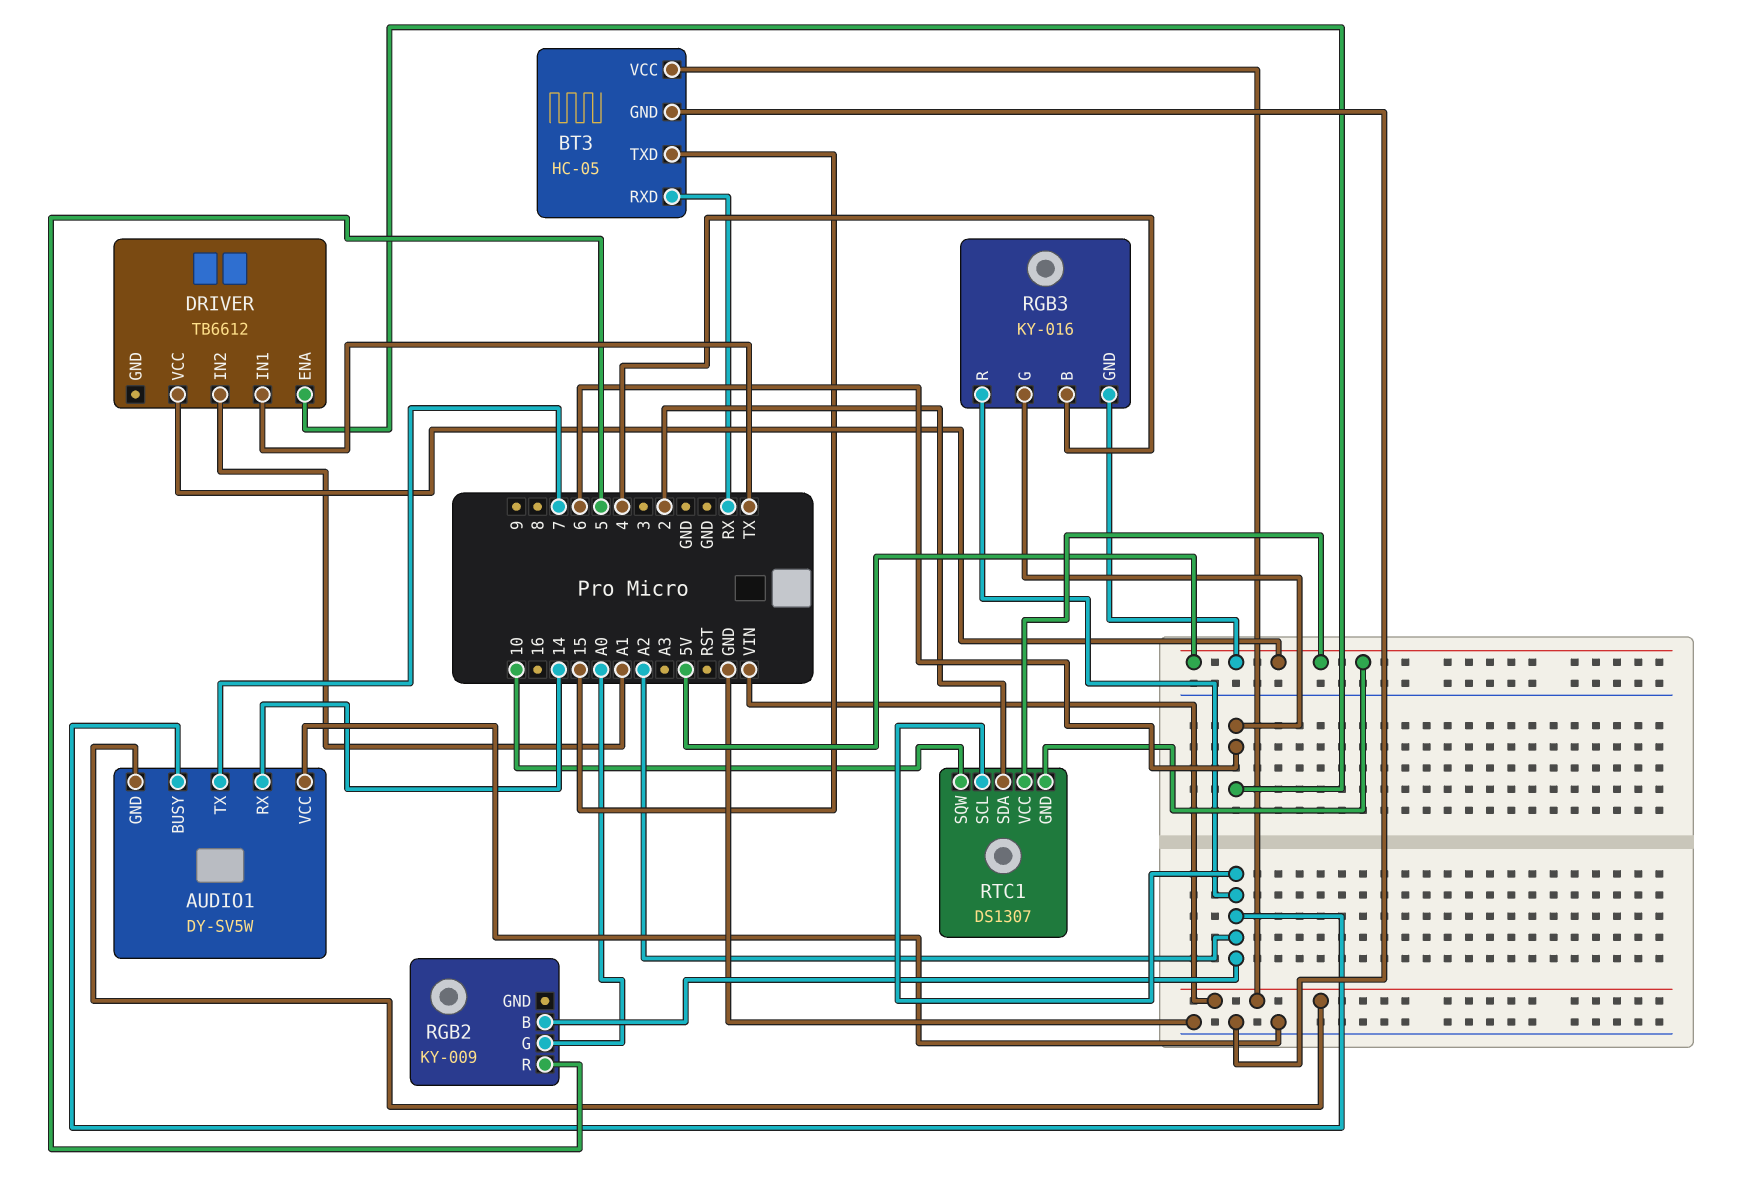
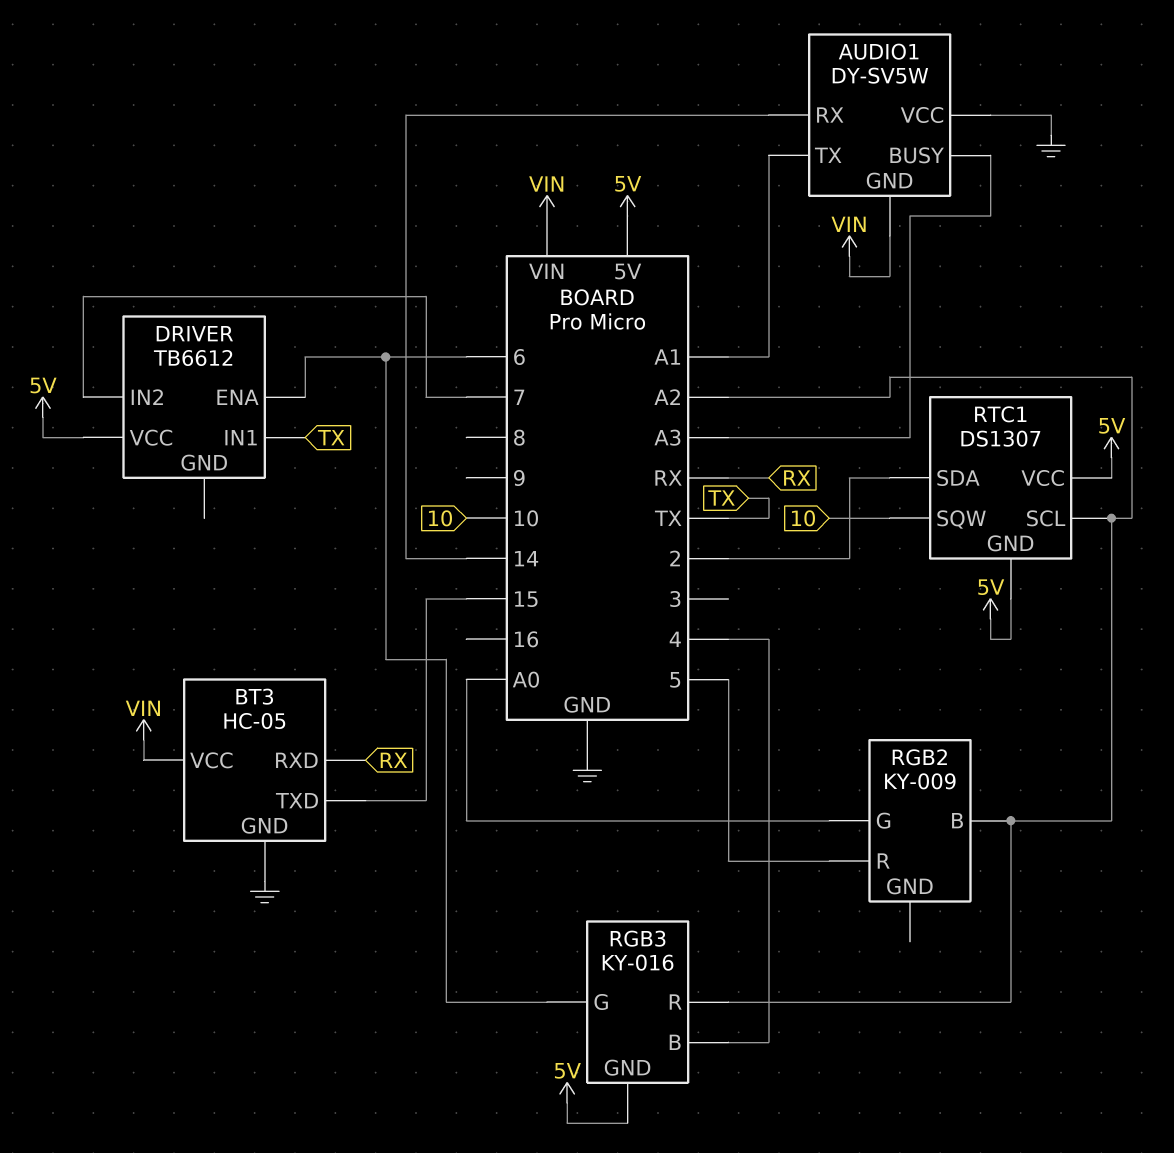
AUDIO1 pin BUSY: A2 -> A3
AUDIO1 pin TX: 7 -> A1
DRIVER pin IN2: A1 -> 7

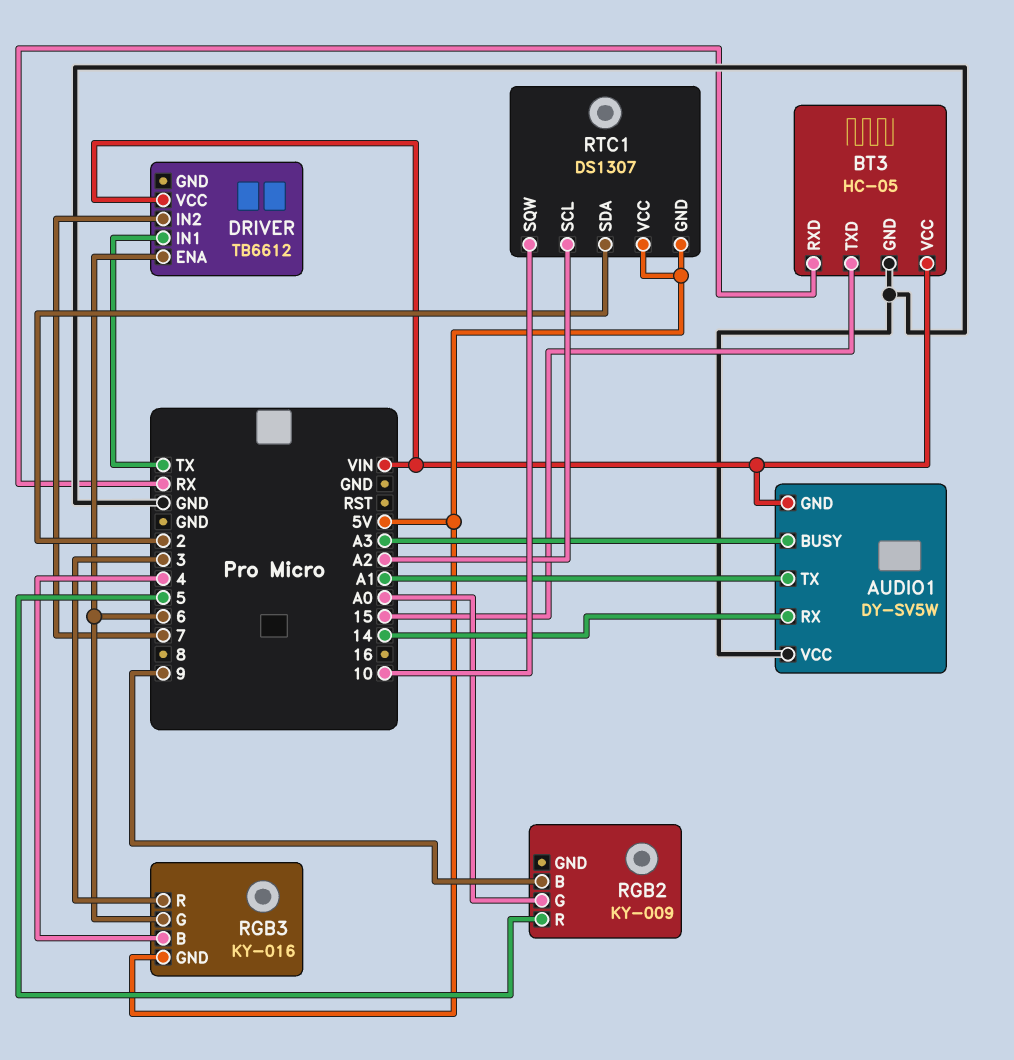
DRIVER pin VCC: 5V -> VIN
RGB2 pin B: A2 -> 9
RGB3 pin R: A2 -> 3

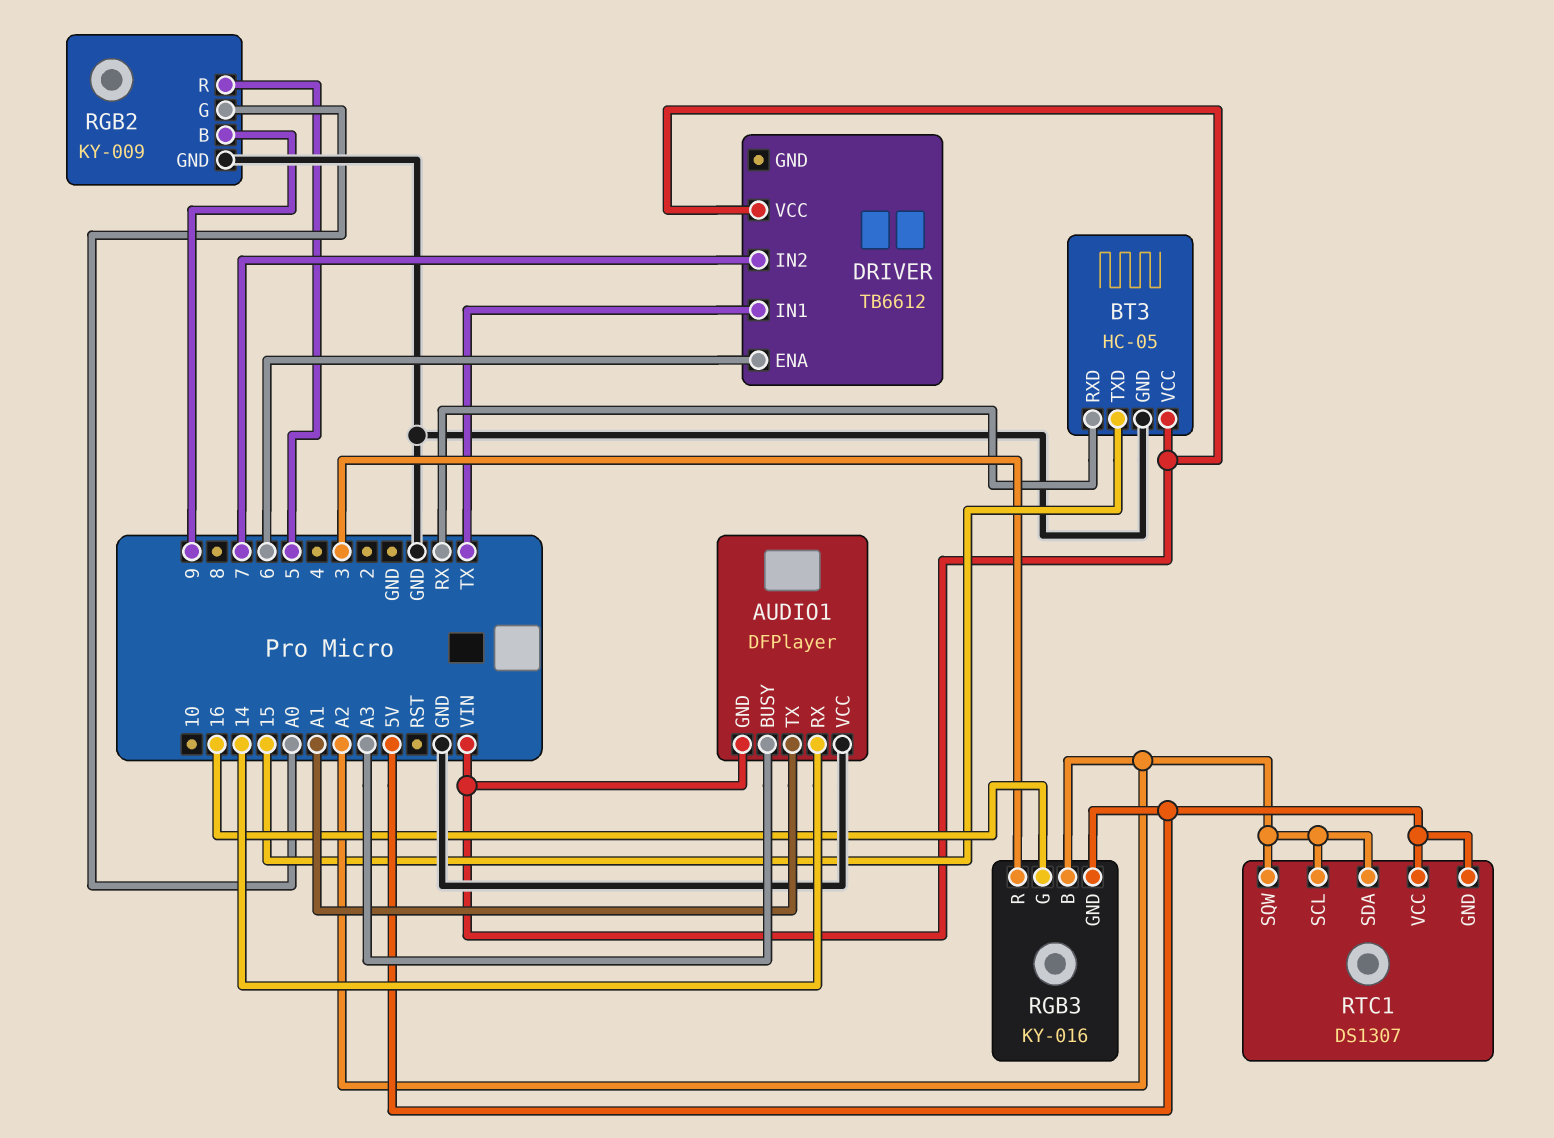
AUDIO1: DY-SV5W -> DFPlayer
RGB2 pin GND: none -> GND
RGB3 pin B: 4 -> A2
RGB3 pin G: 6 -> 16
RTC1 pin SDA: 2 -> A2
RTC1 pin SQW: 10 -> A2

